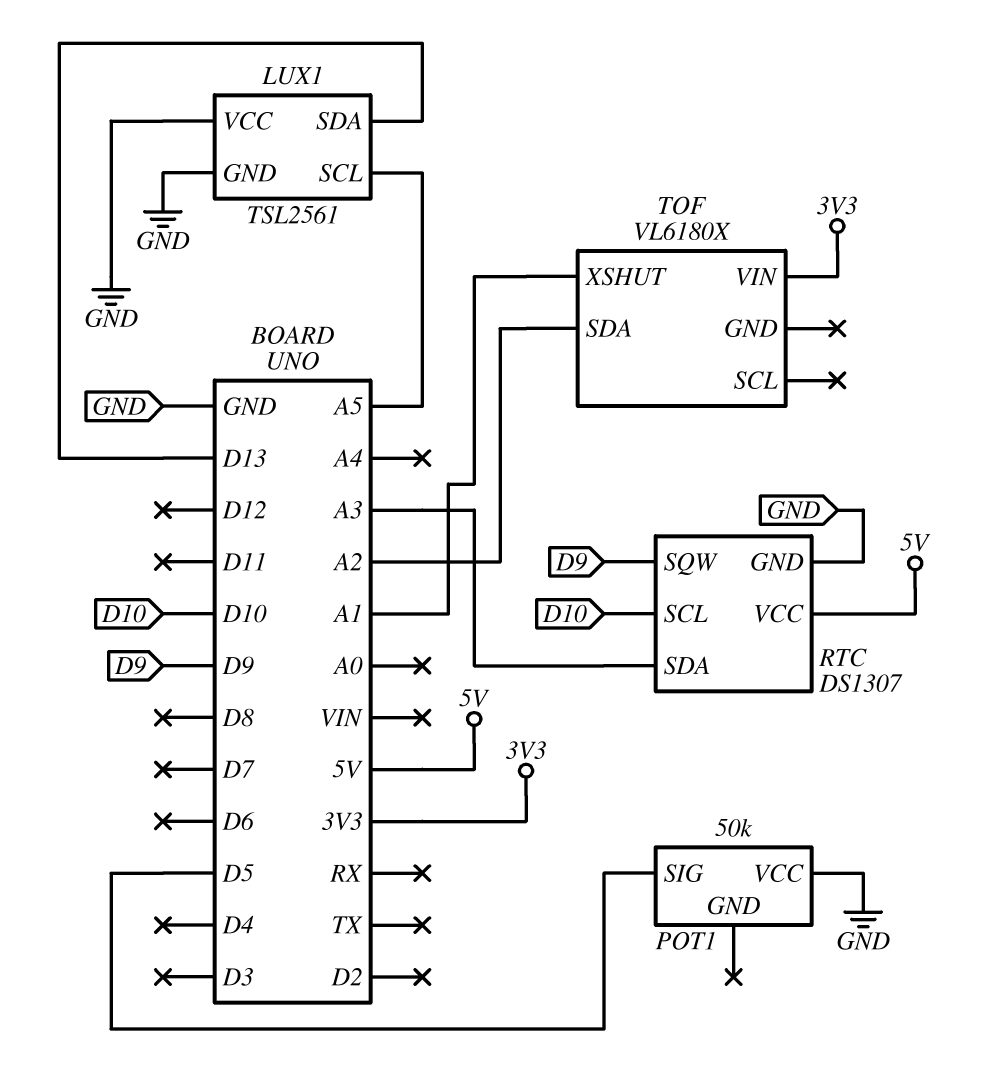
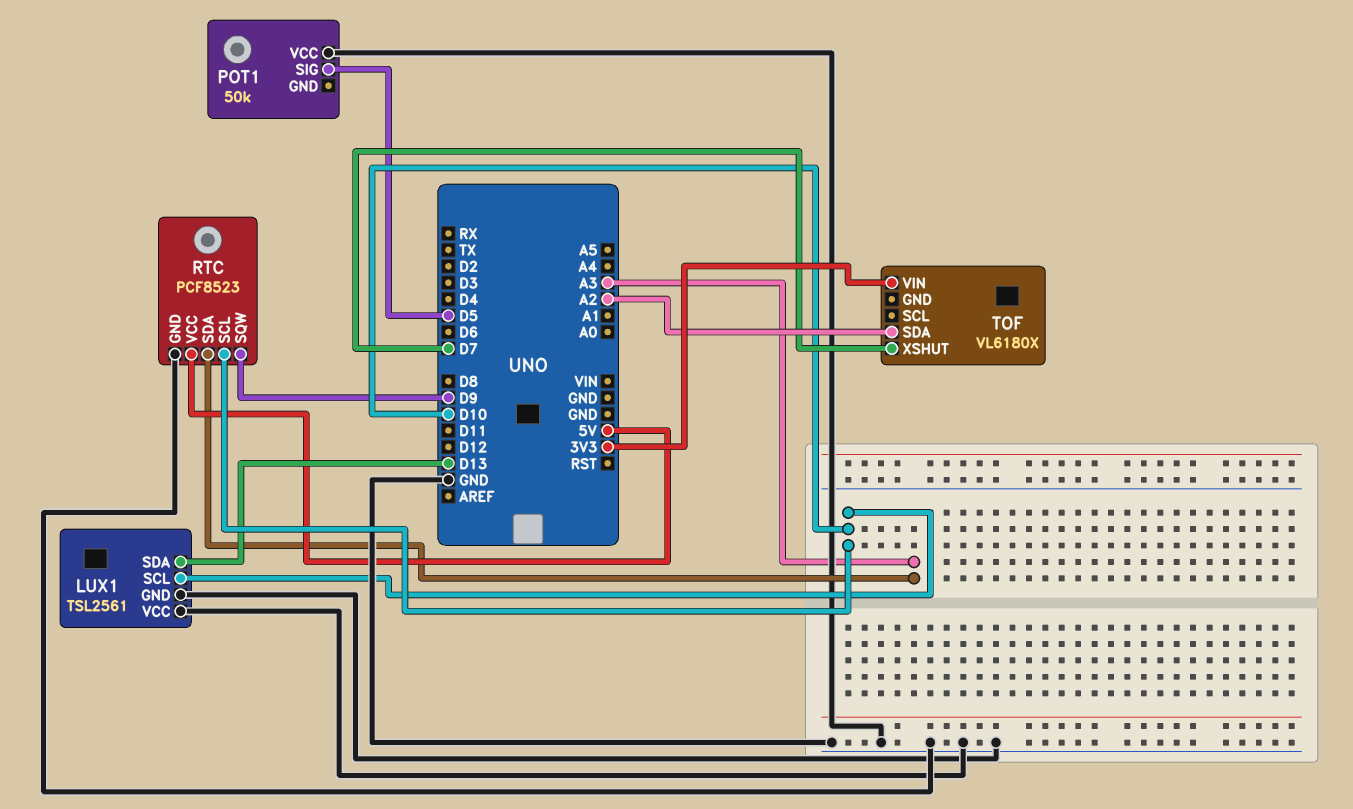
LUX1 pin SCL: A5 -> D10
RTC: DS1307 -> PCF8523
TOF pin XSHUT: A1 -> D7

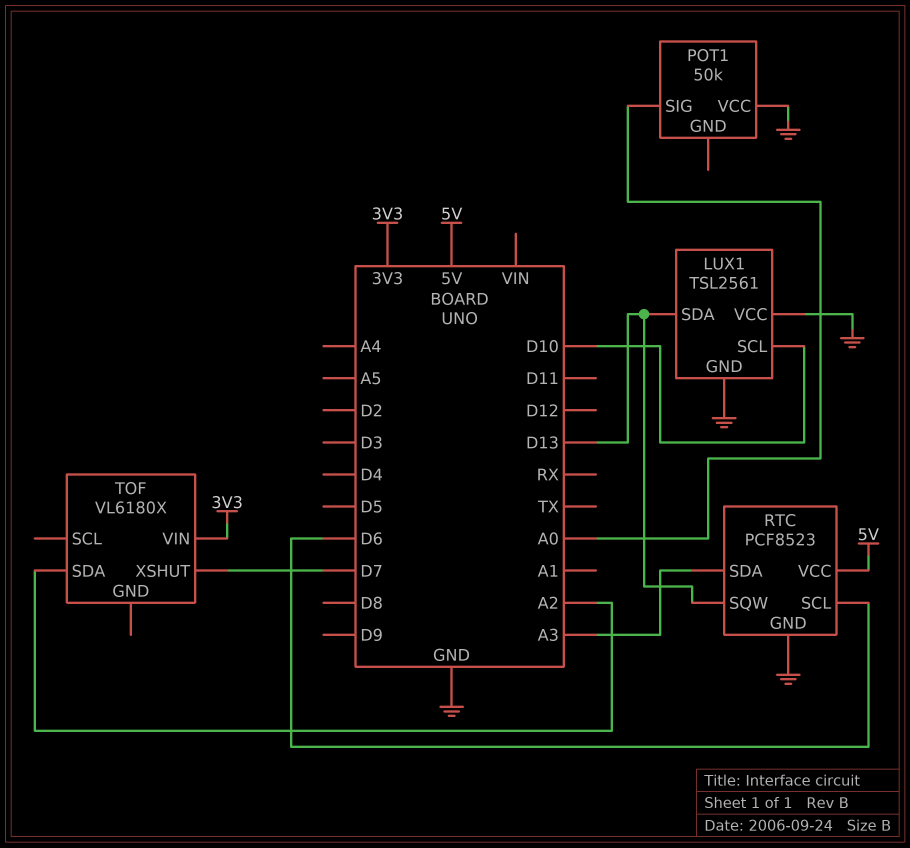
POT1 pin SIG: D5 -> A0
RTC pin SCL: D10 -> D6
RTC pin SQW: D9 -> D13

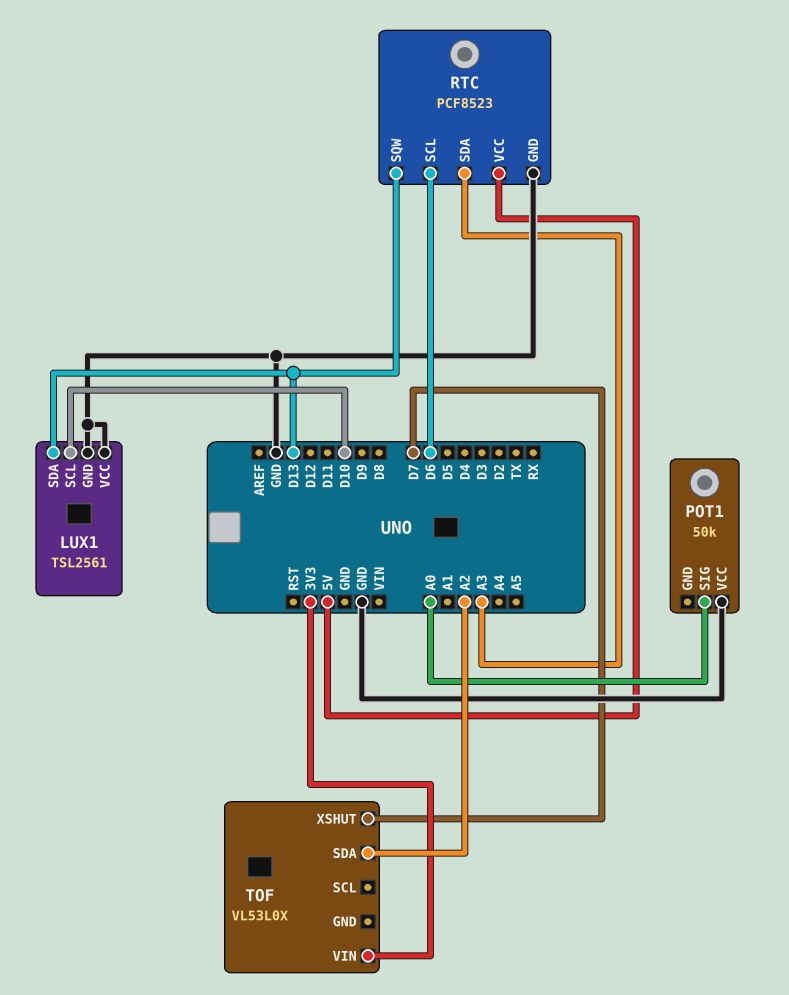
TOF: VL6180X -> VL53L0X

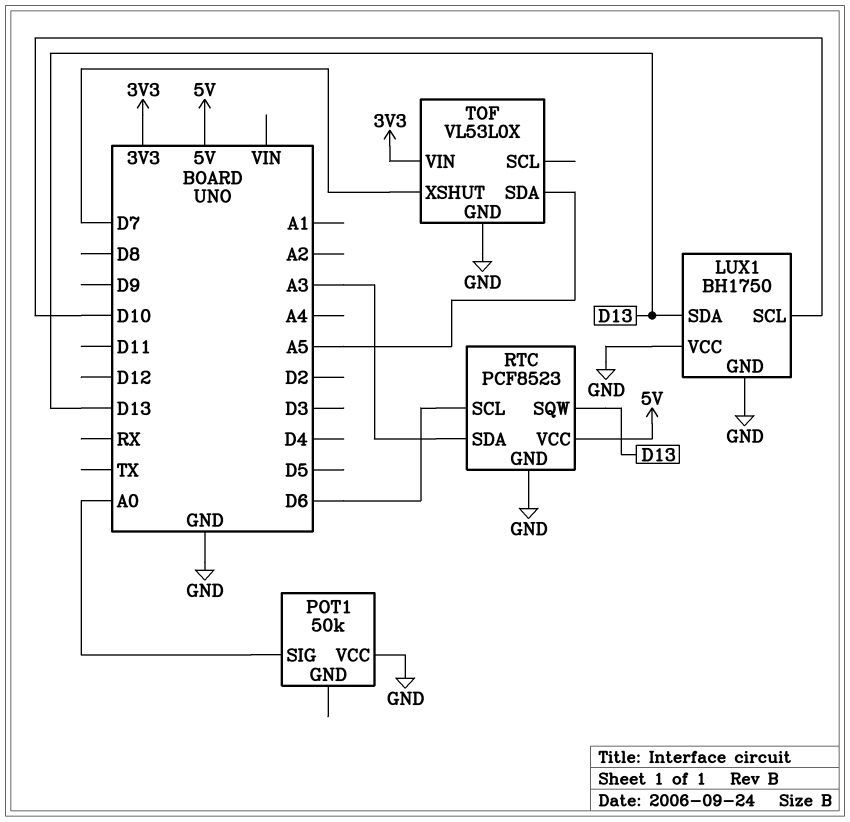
LUX1: TSL2561 -> BH1750
TOF pin GND: none -> GND
TOF pin SDA: A2 -> A5

